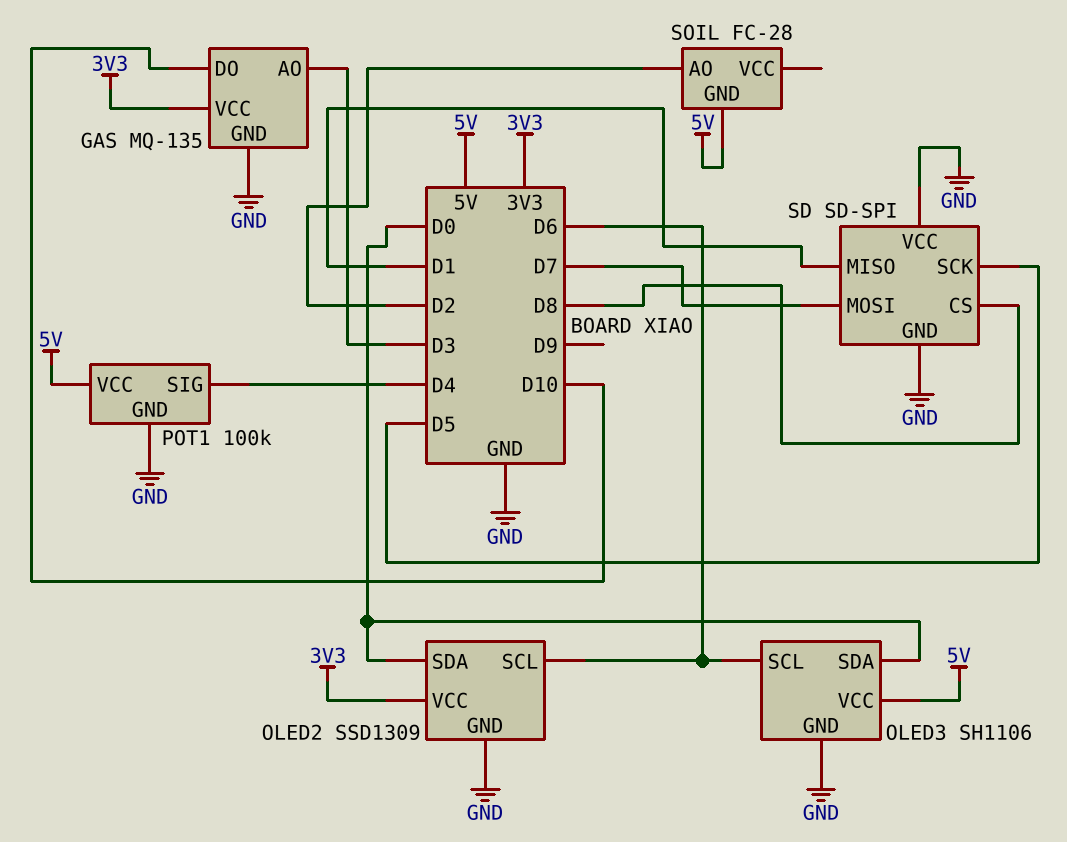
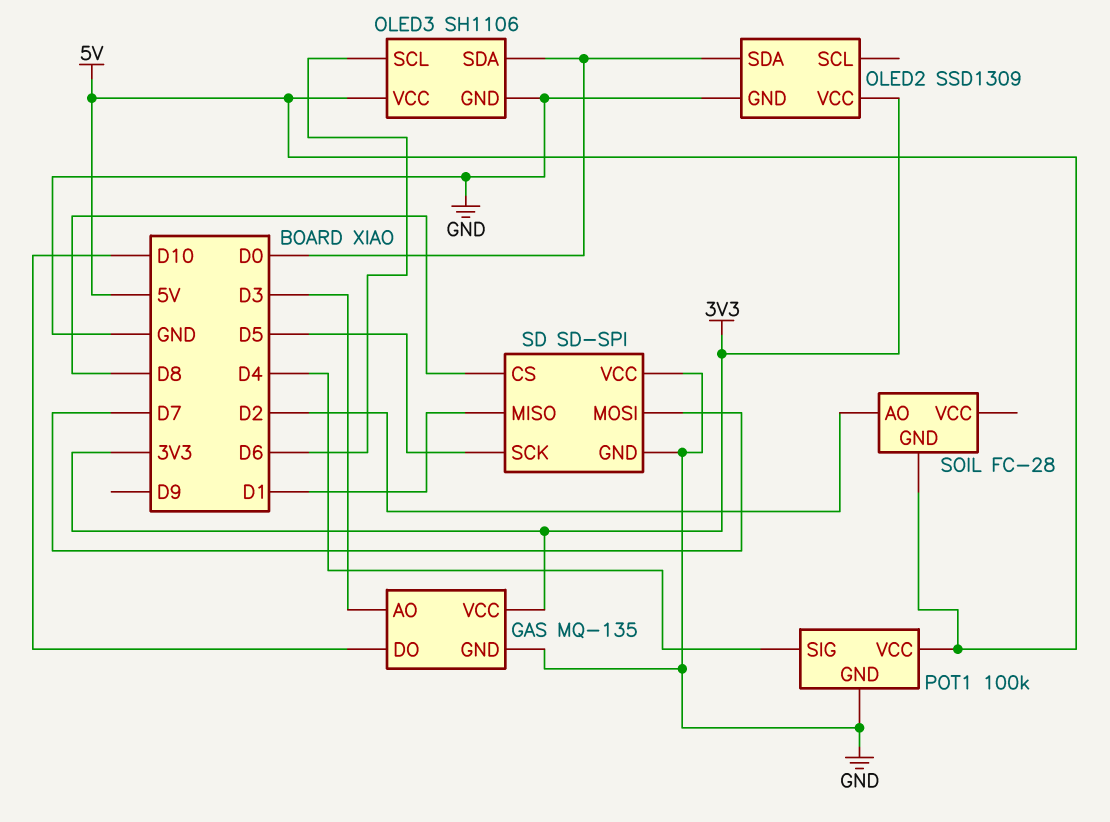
OLED2 pin SCL: D6 -> none

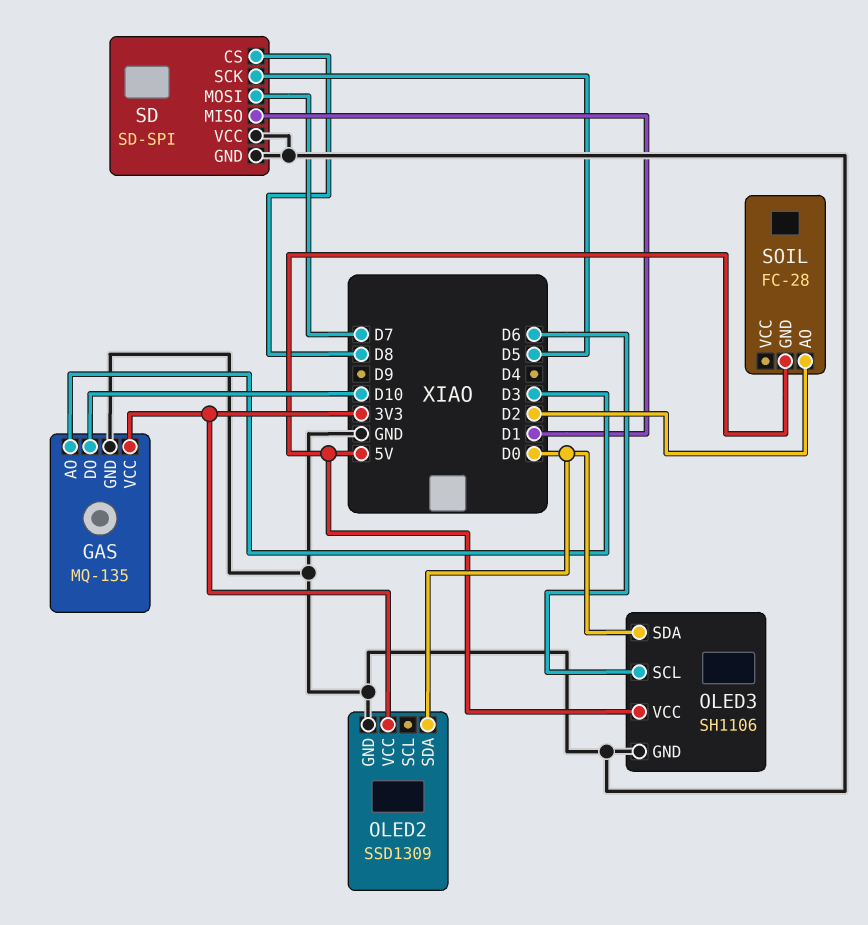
POT1: 100k -> none
POT1 pin GND: GND -> none
POT1 pin SIG: D4 -> none
POT1 pin VCC: 5V -> none

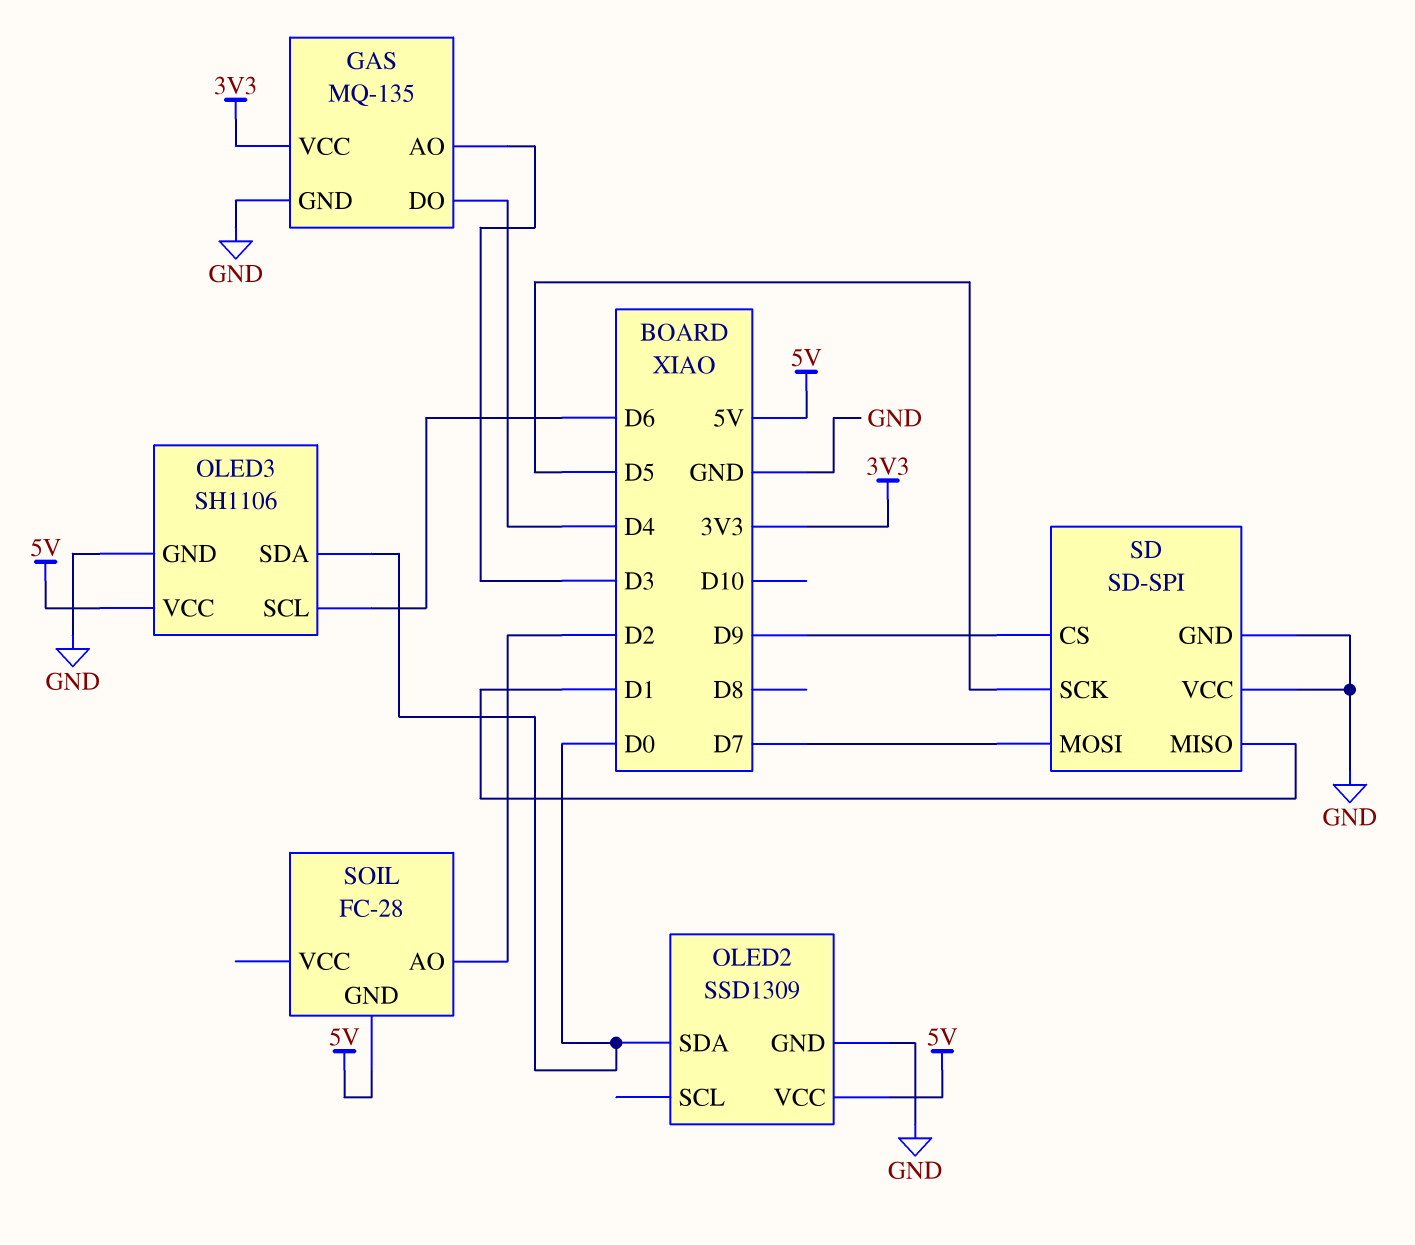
GAS pin DO: D10 -> D4
OLED2 pin VCC: 3V3 -> 5V
SD pin CS: D8 -> D9

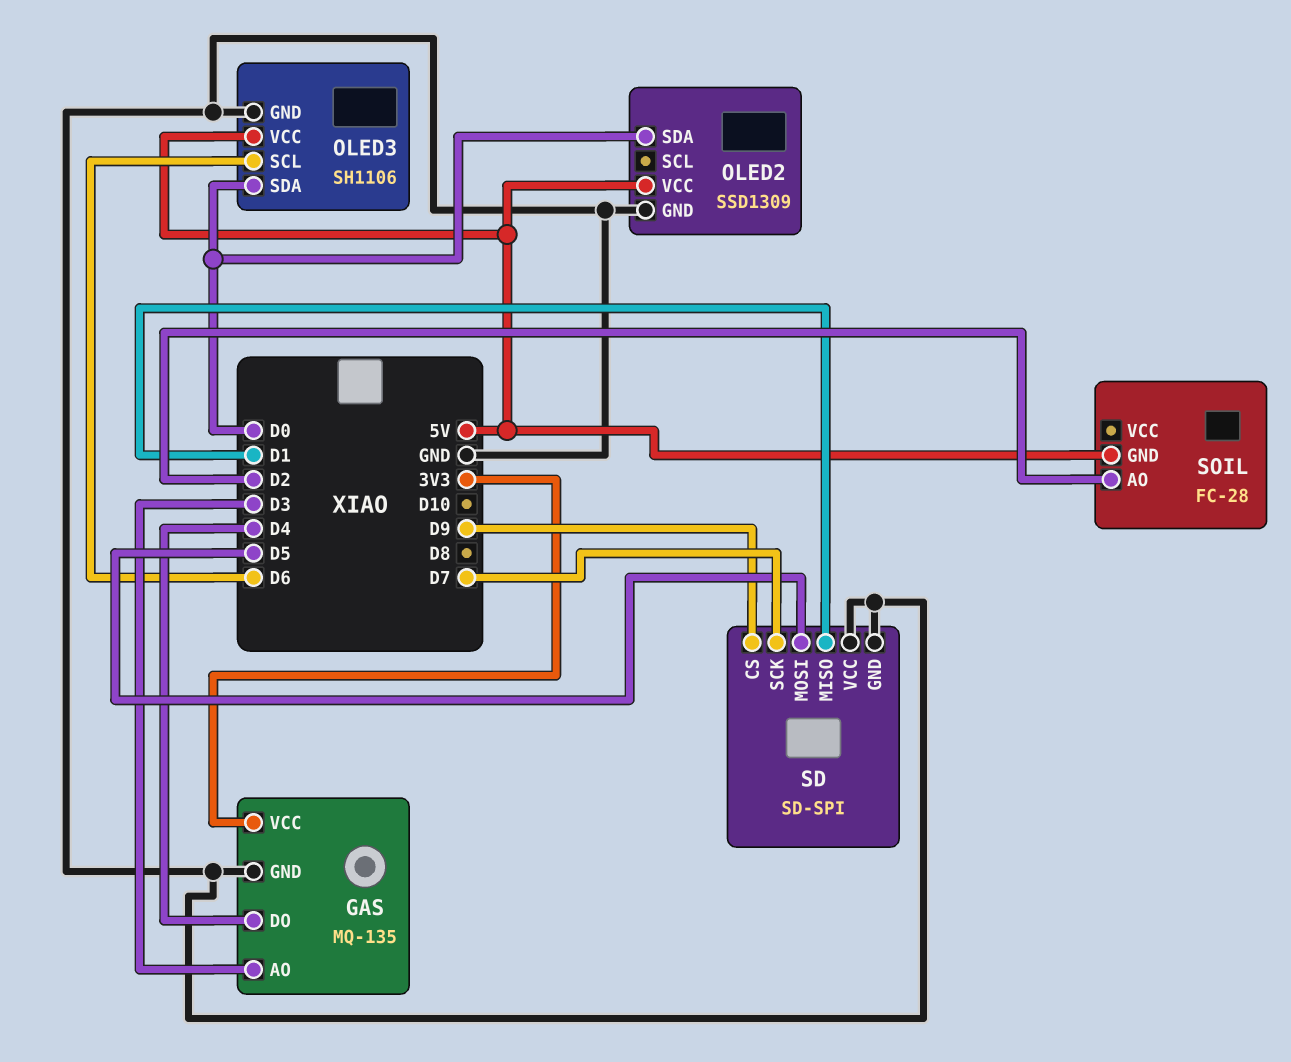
SD pin MOSI: D7 -> D5
SD pin SCK: D5 -> D7

